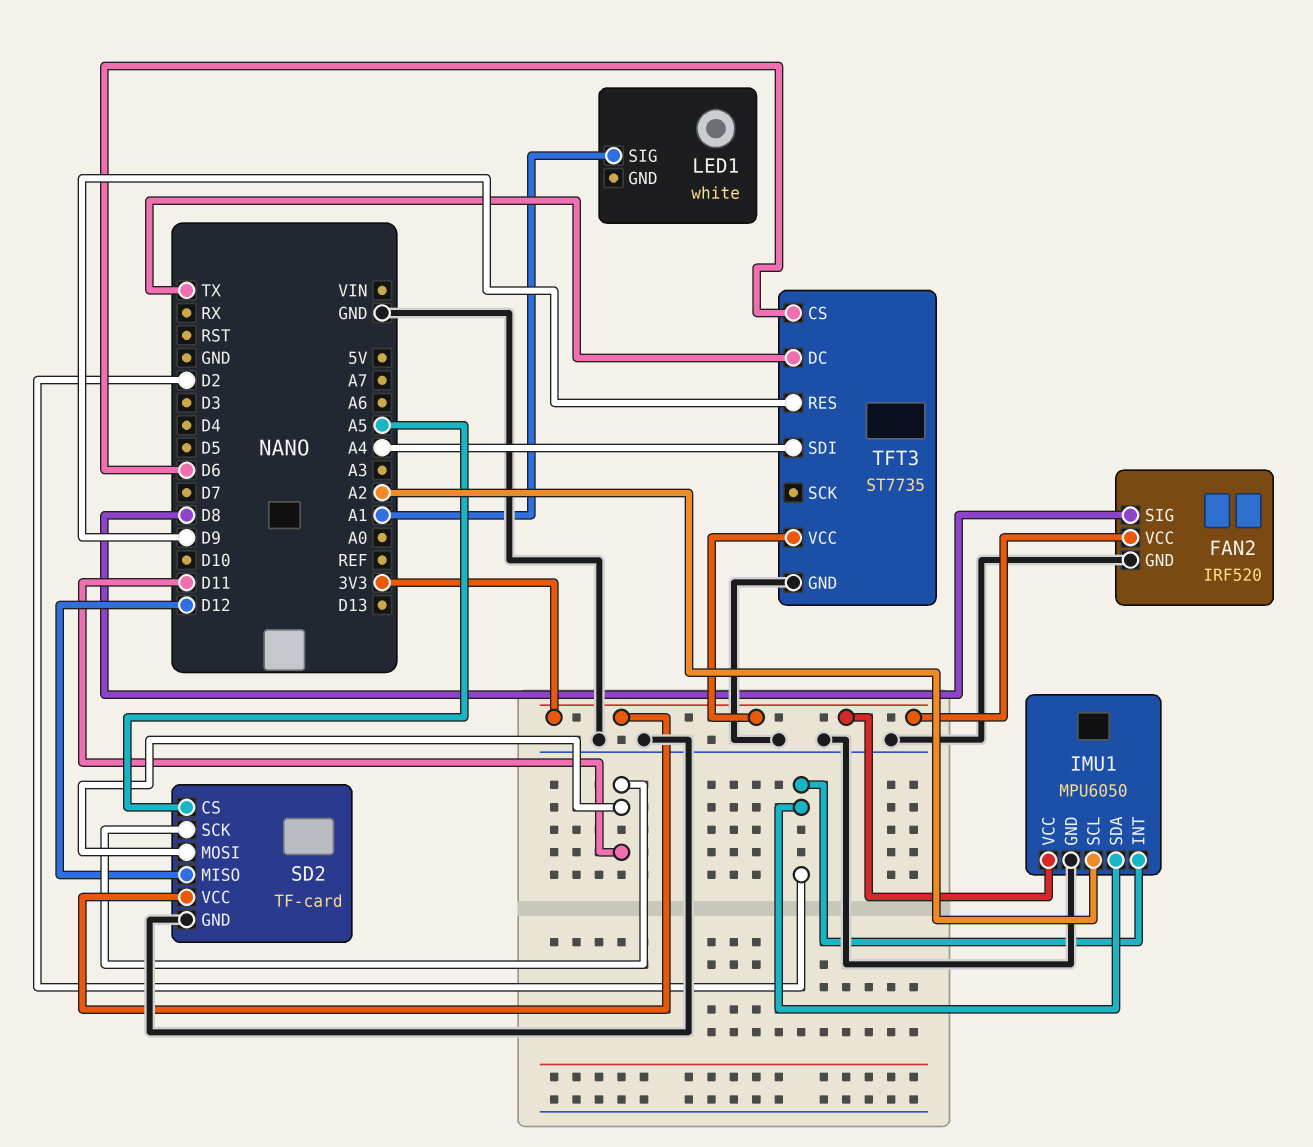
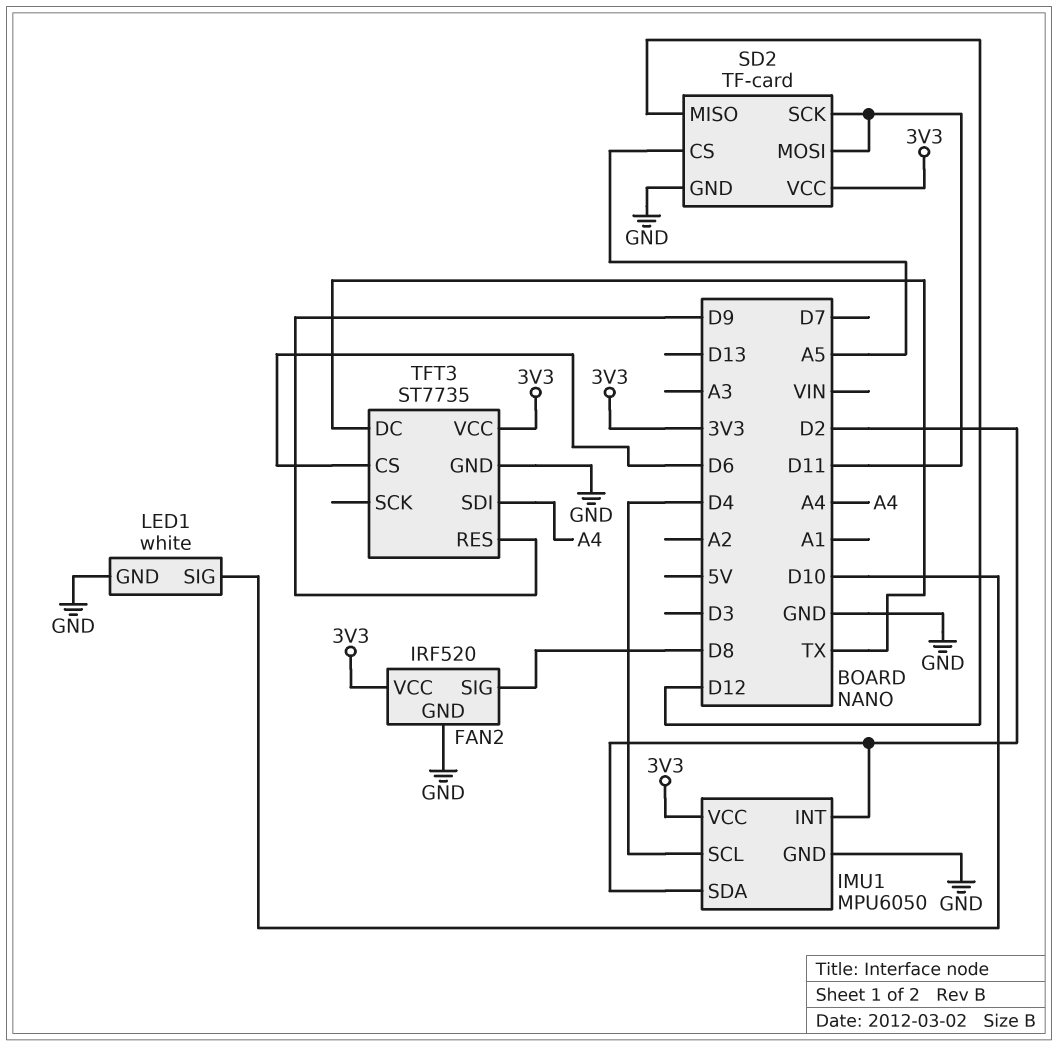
IMU1 pin SCL: A2 -> D4
LED1 pin GND: none -> GND
LED1 pin SIG: A1 -> D10

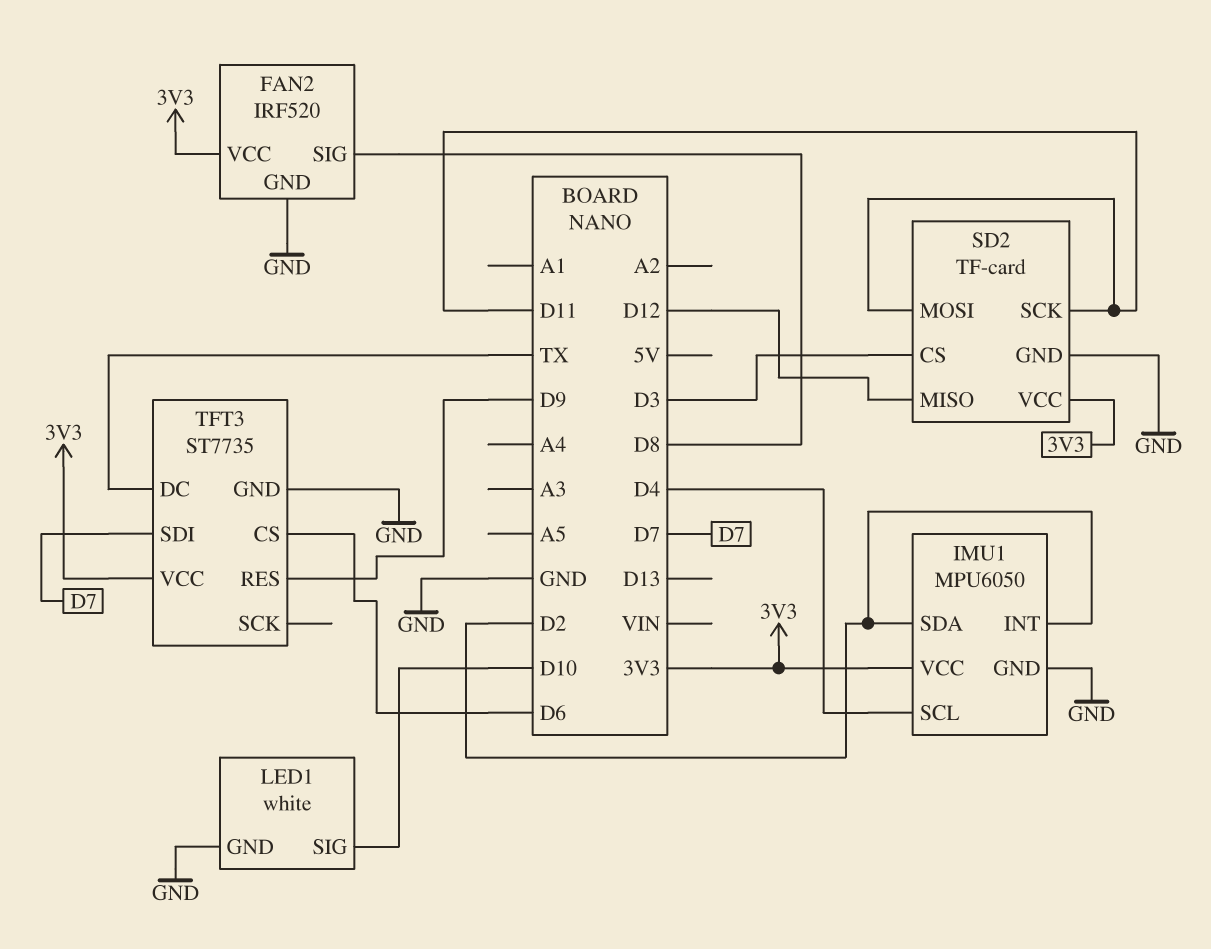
SD2 pin CS: A5 -> D3
TFT3 pin SDI: A4 -> D7

